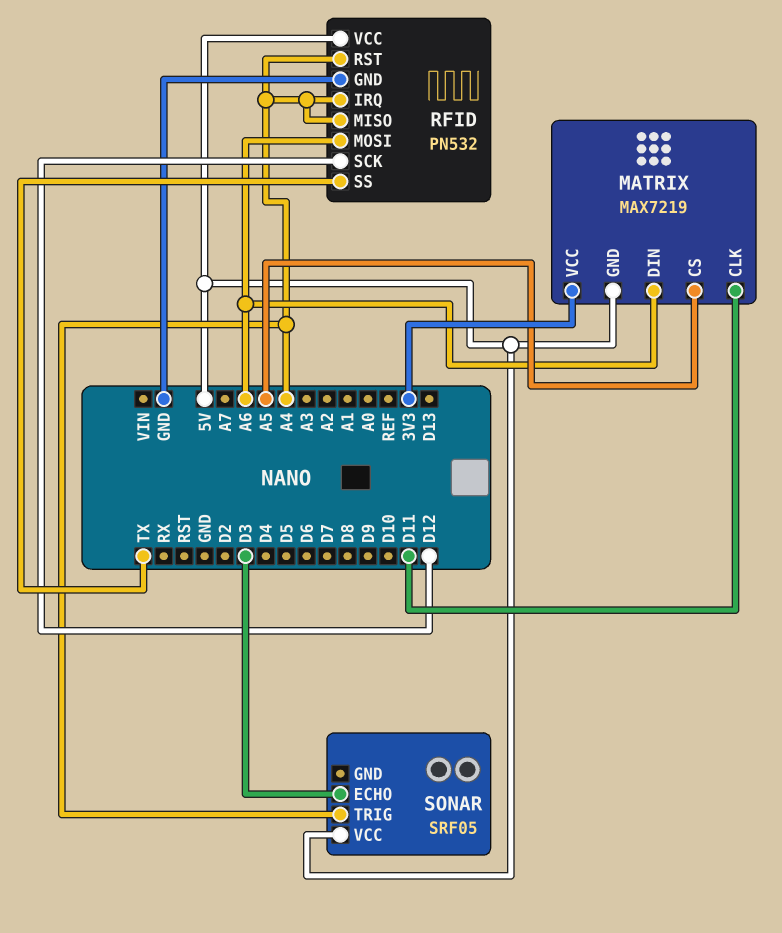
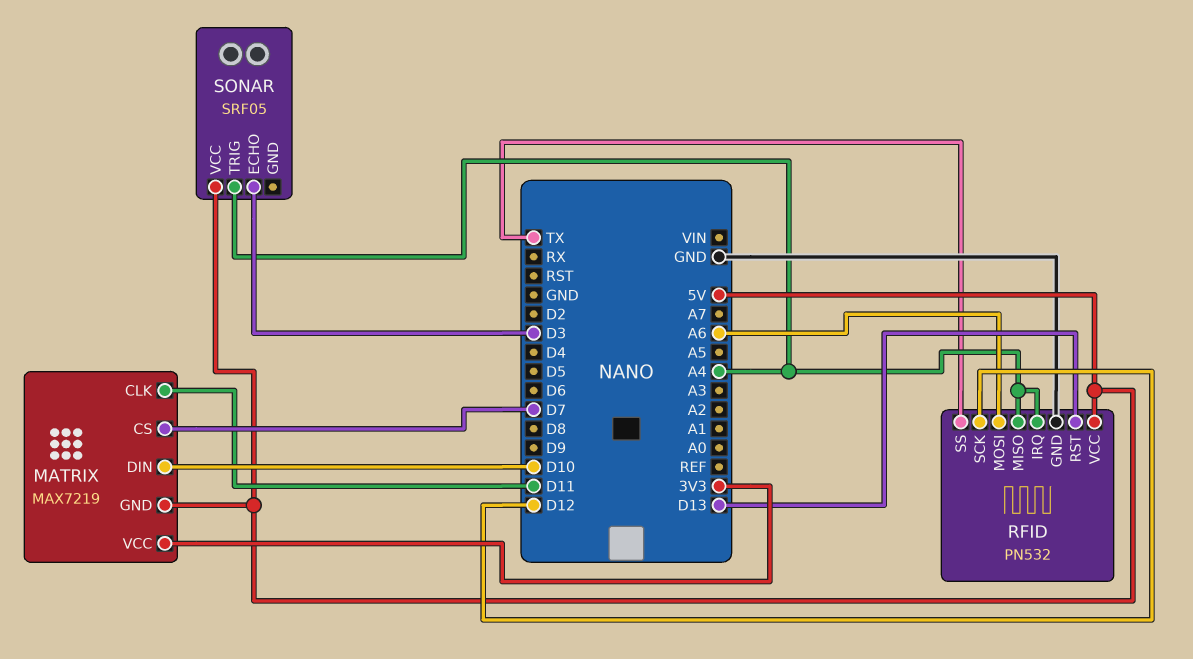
MATRIX pin CS: A5 -> D7
MATRIX pin DIN: A6 -> D10
RFID pin RST: A4 -> D13

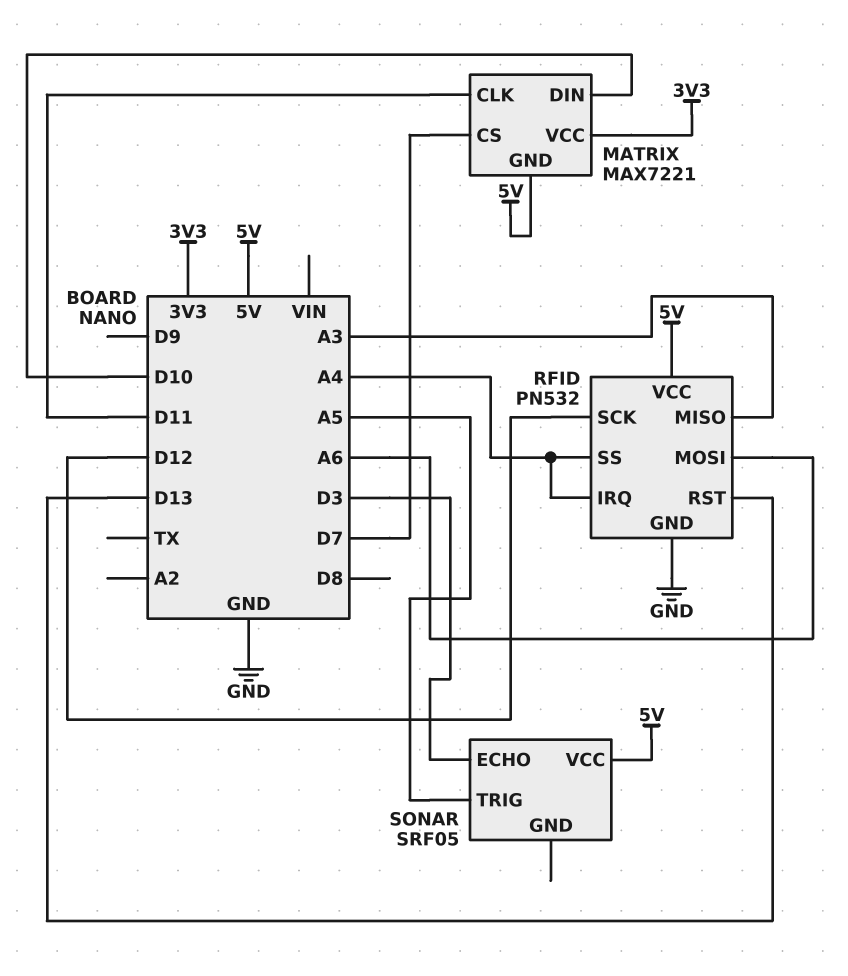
MATRIX: MAX7219 -> MAX7221
RFID pin MISO: A4 -> A3
RFID pin SS: TX -> A4
SONAR pin TRIG: A4 -> A5

